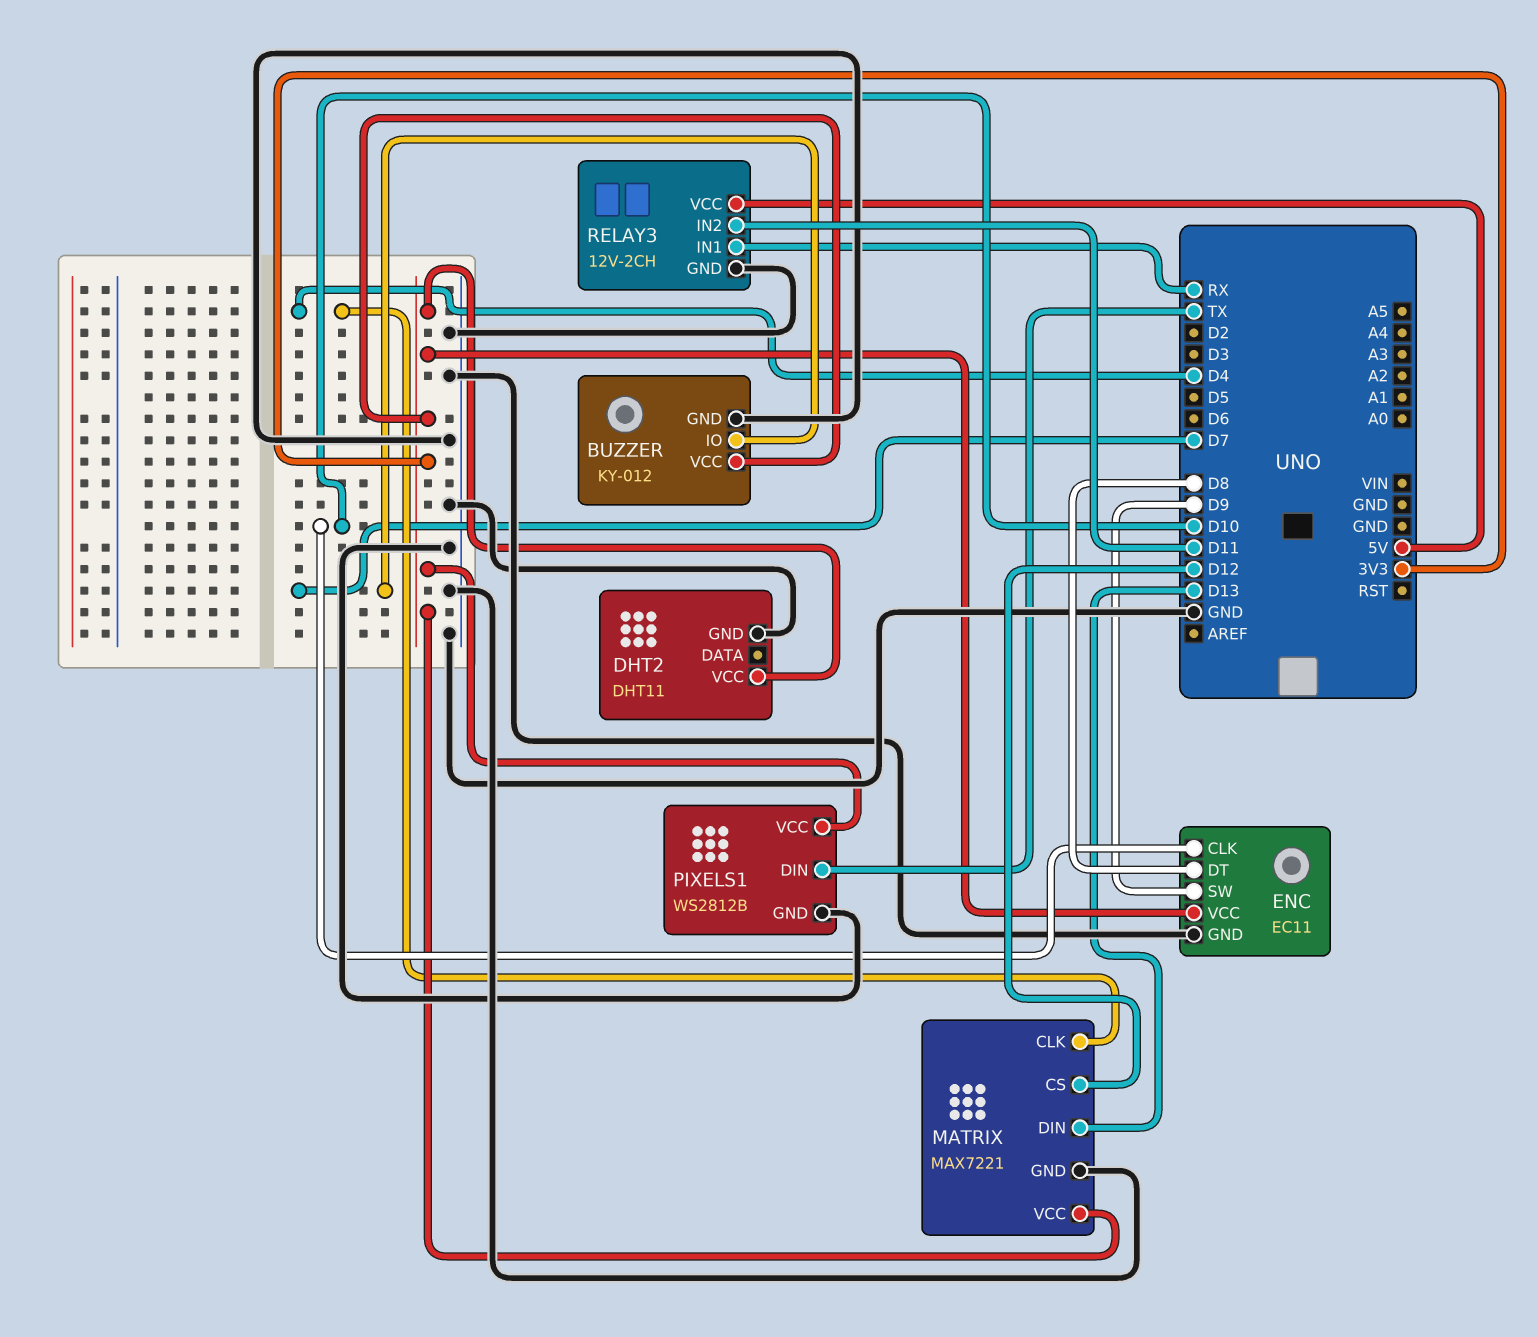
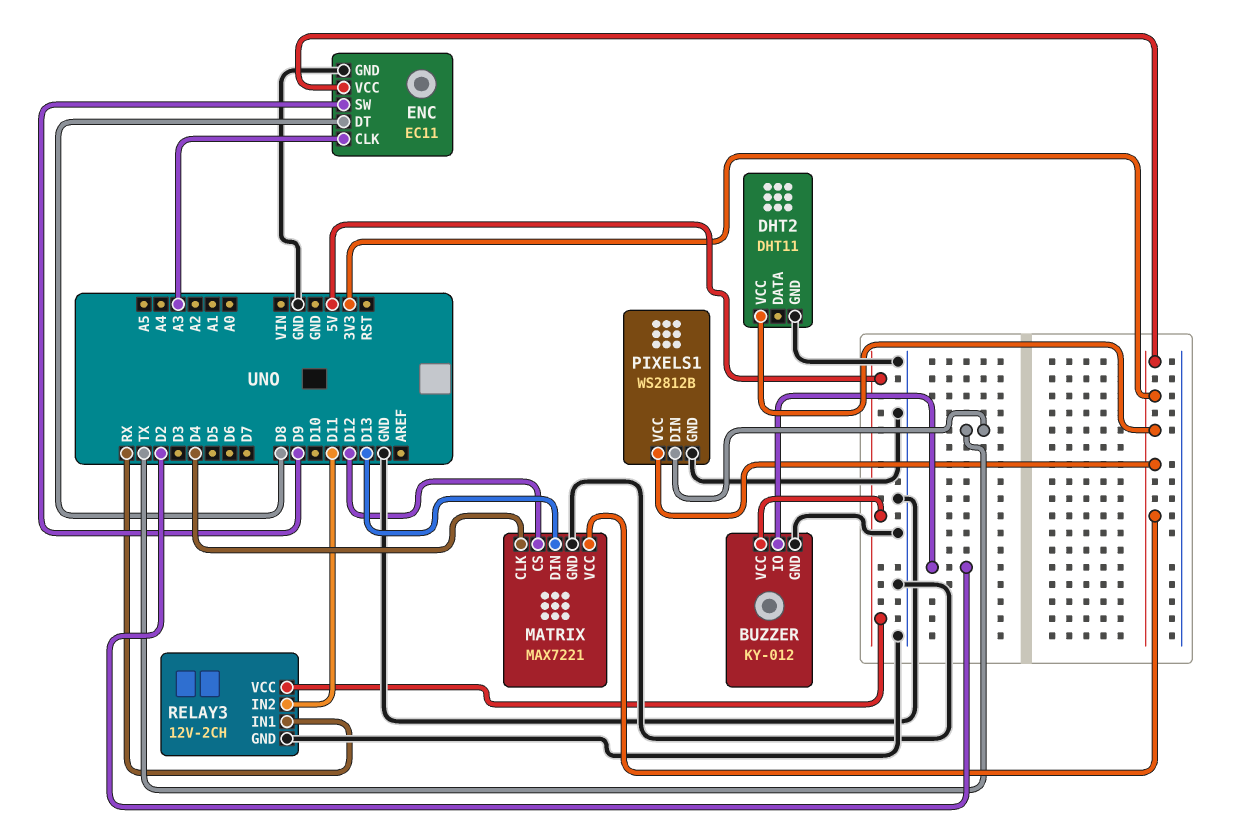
BUZZER pin IO: D7 -> D2
BUZZER pin VCC: 3V3 -> 5V
ENC pin CLK: D10 -> A3

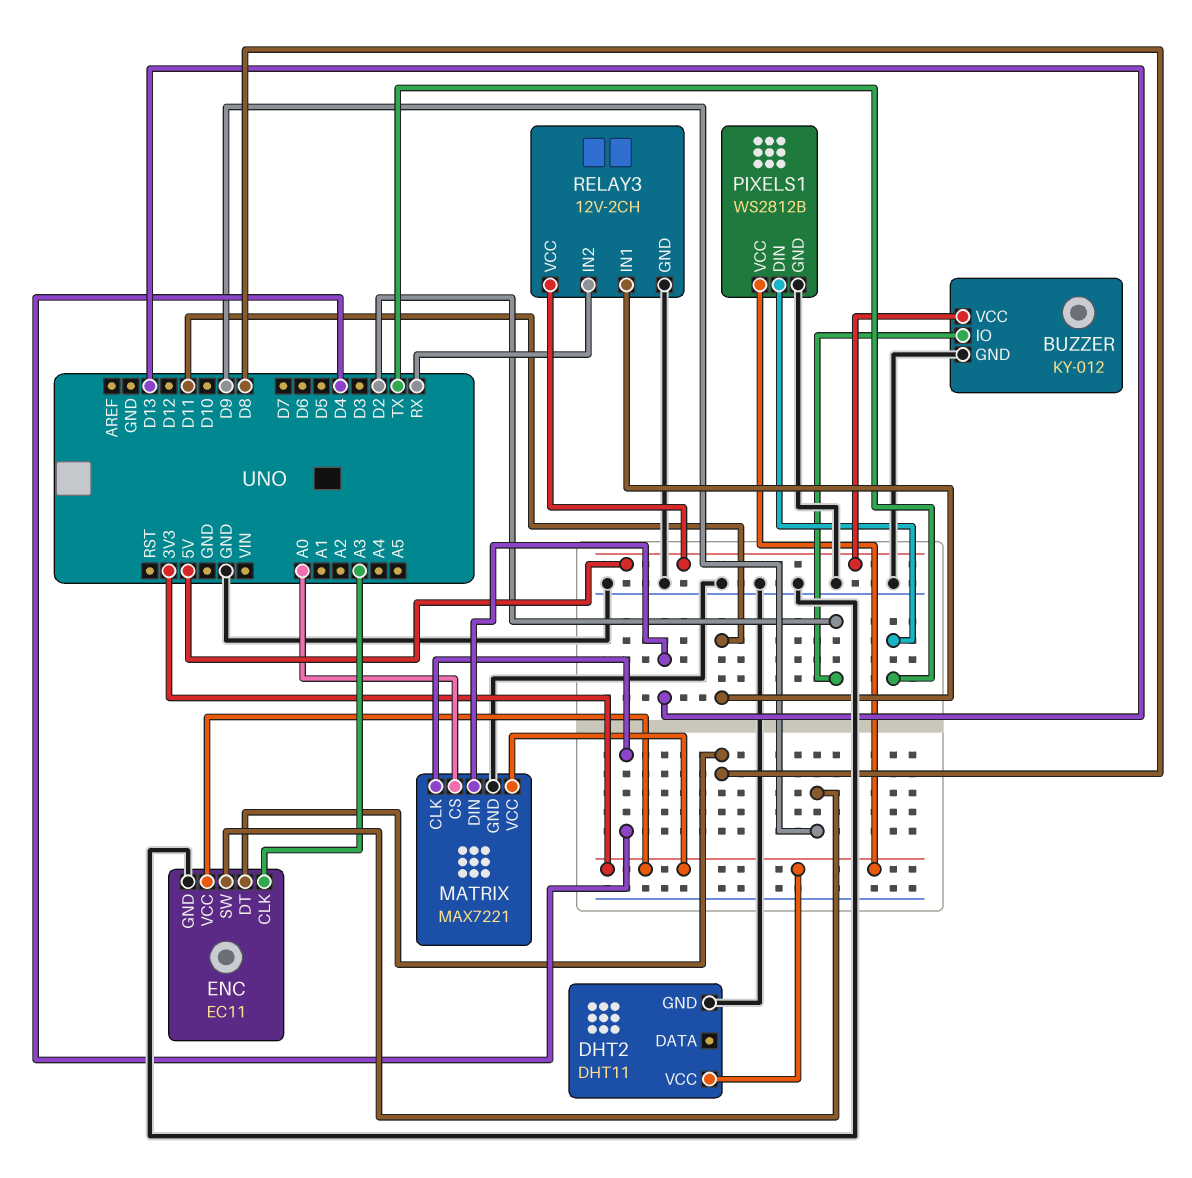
MATRIX pin CS: D12 -> A0
RELAY3 pin IN1: RX -> D11
RELAY3 pin IN2: D11 -> RX

